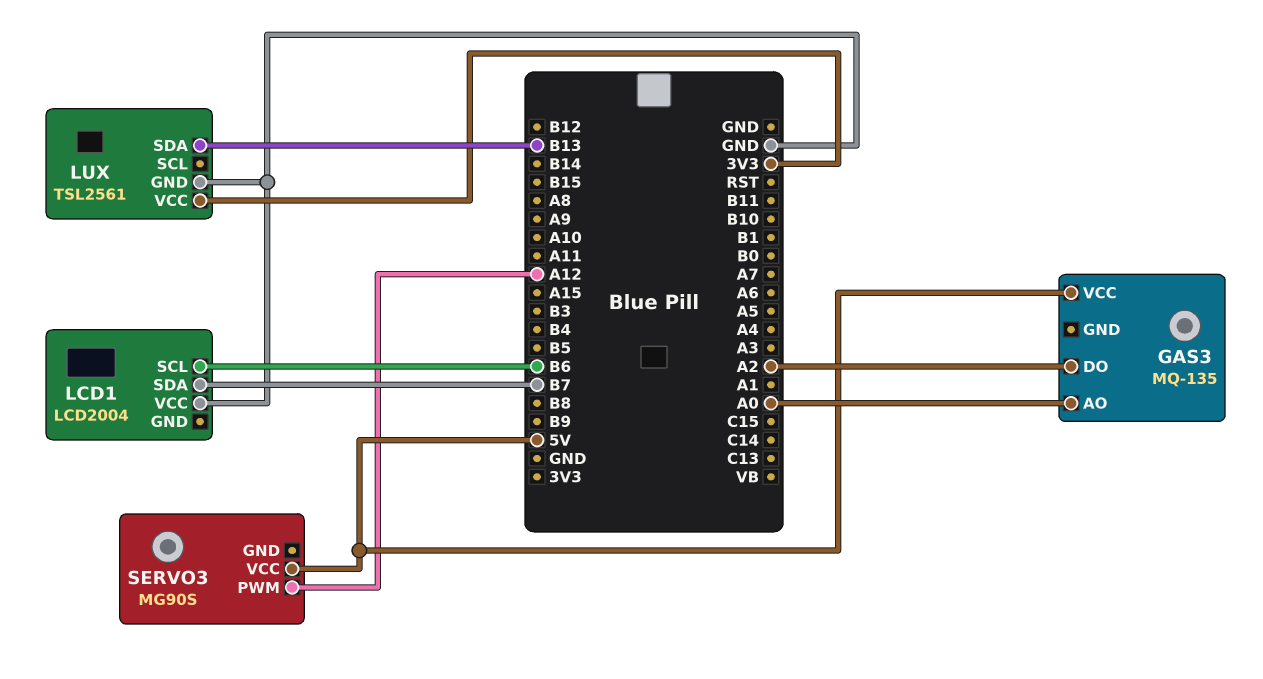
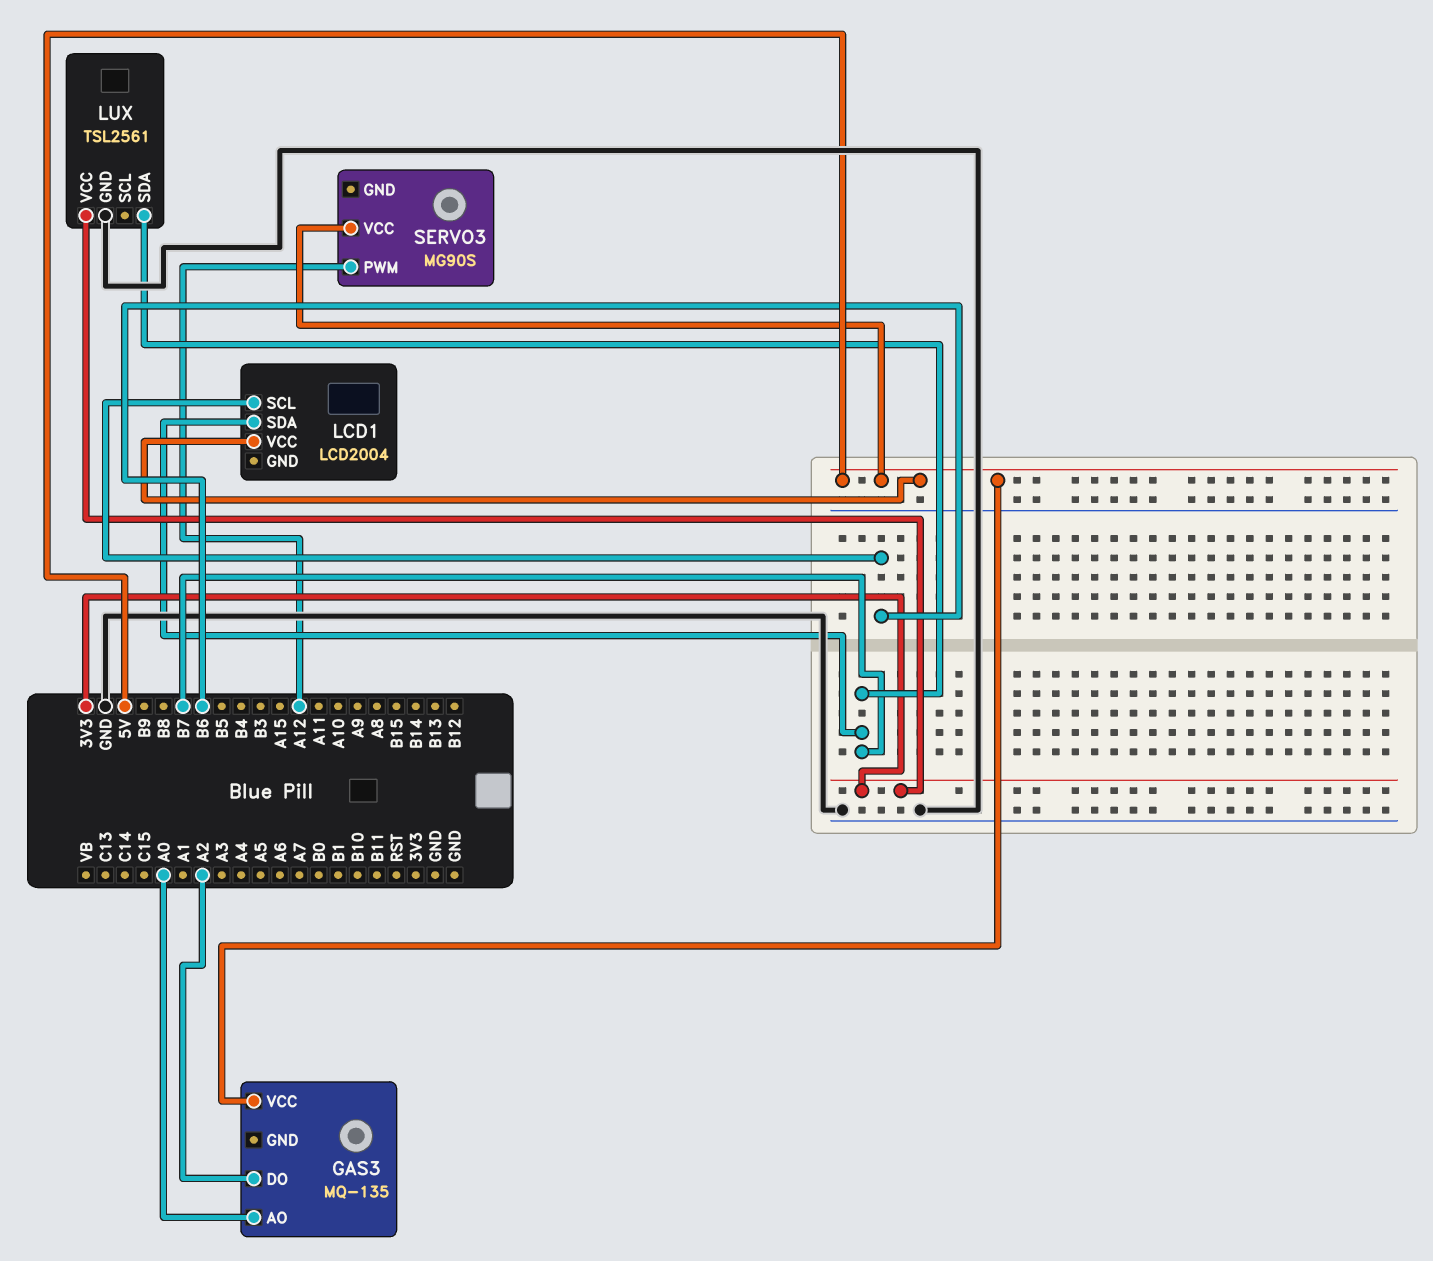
LCD1 pin VCC: GND -> 5V
LUX pin SDA: B13 -> B7

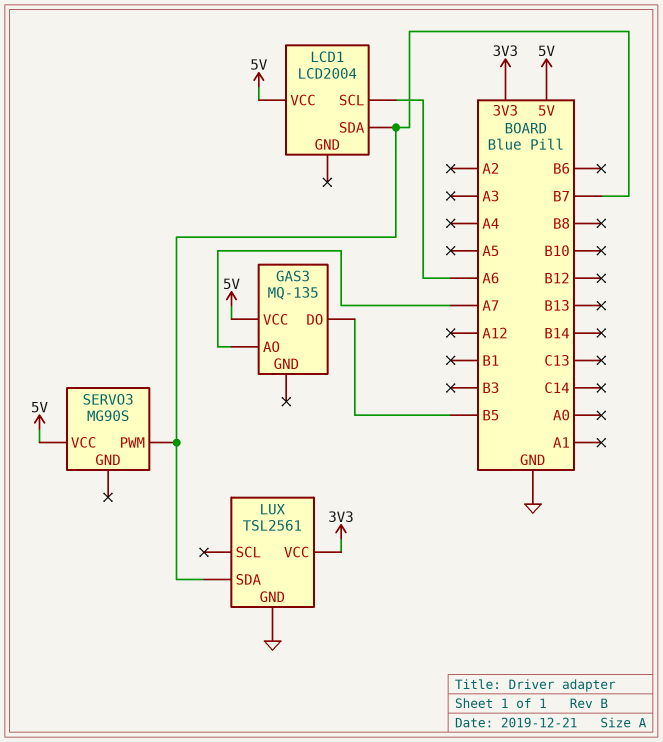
GAS3 pin AO: A0 -> A7
GAS3 pin DO: A2 -> B5
LCD1 pin SCL: B6 -> A6
SERVO3 pin PWM: A12 -> B7

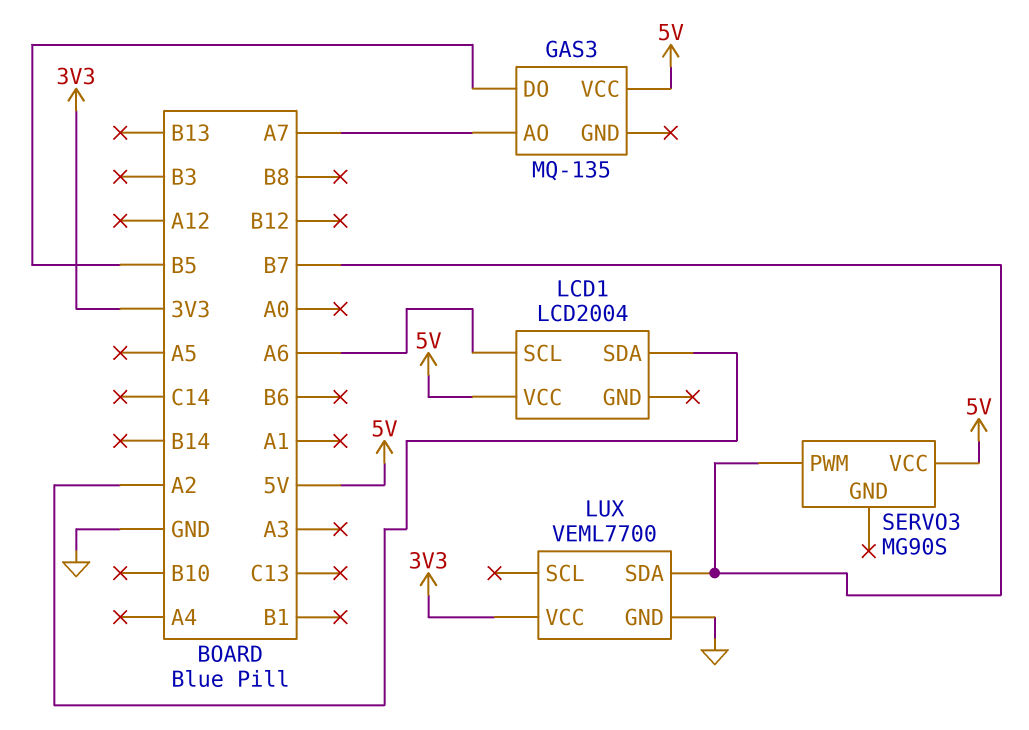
LCD1 pin SDA: B7 -> A2
LUX: TSL2561 -> VEML7700

